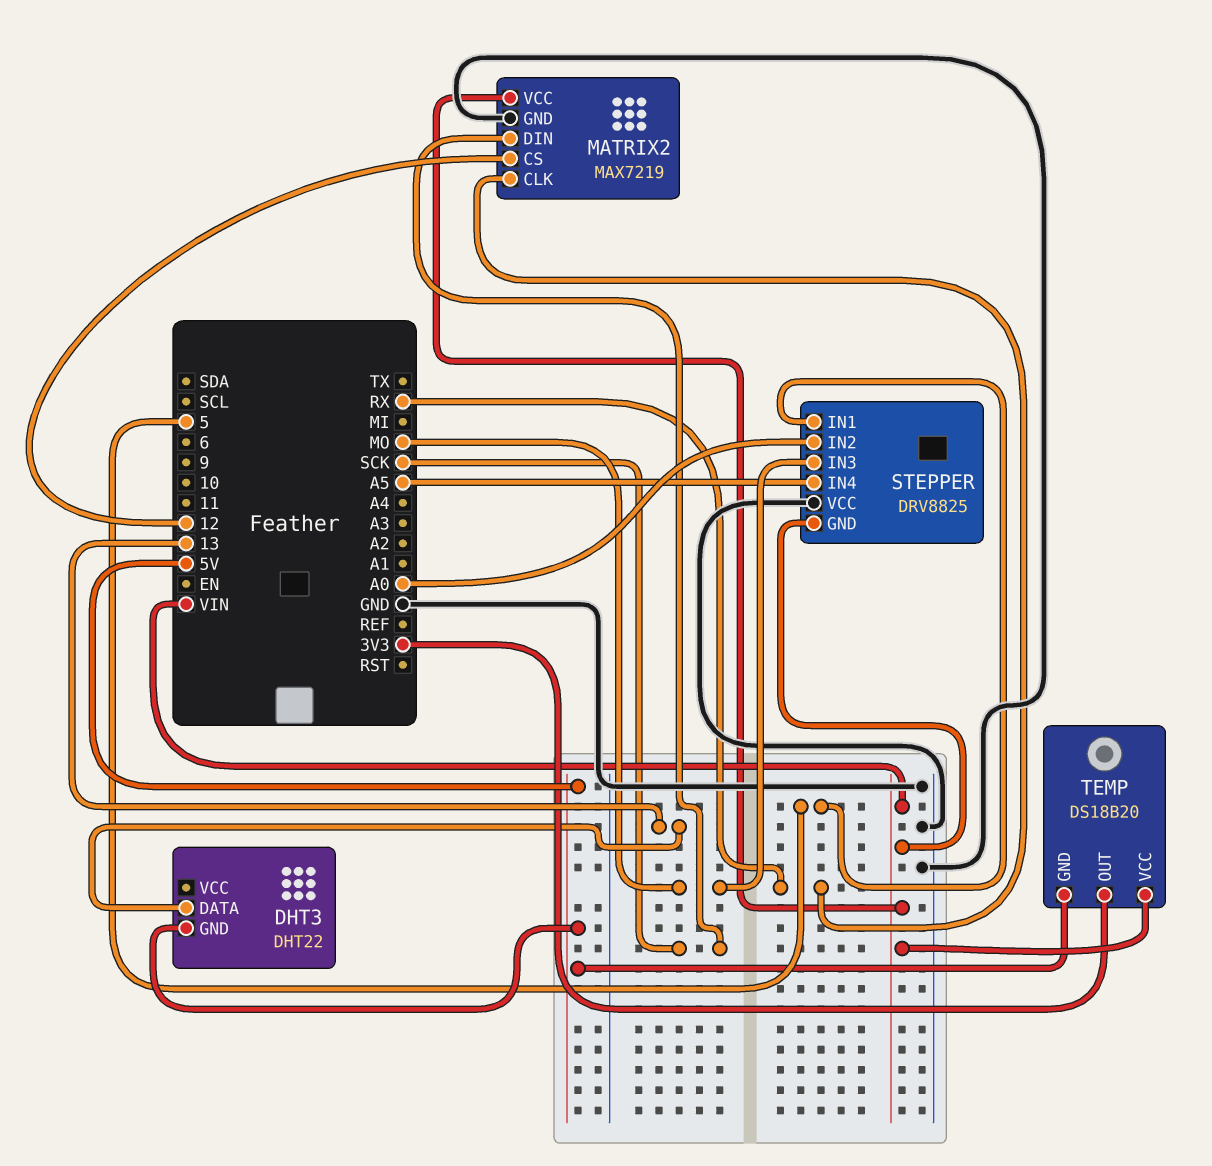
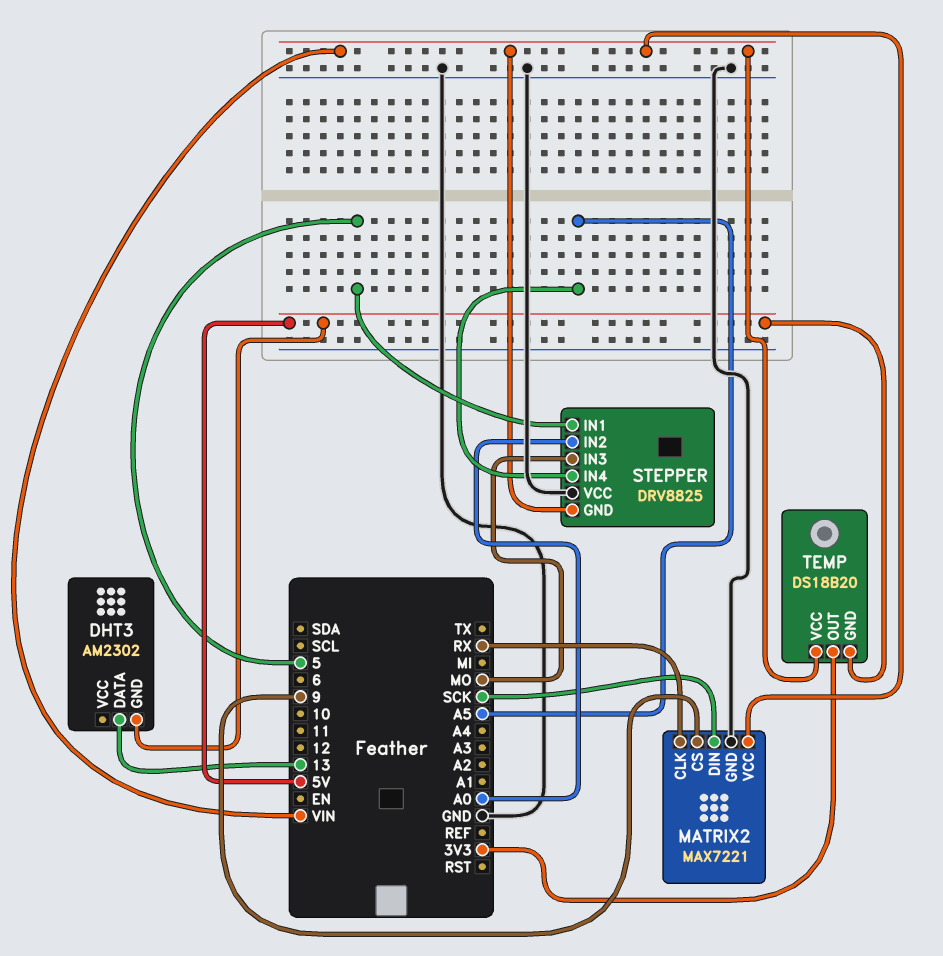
DHT3: DHT22 -> AM2302
MATRIX2: MAX7219 -> MAX7221
MATRIX2 pin CS: 12 -> 9

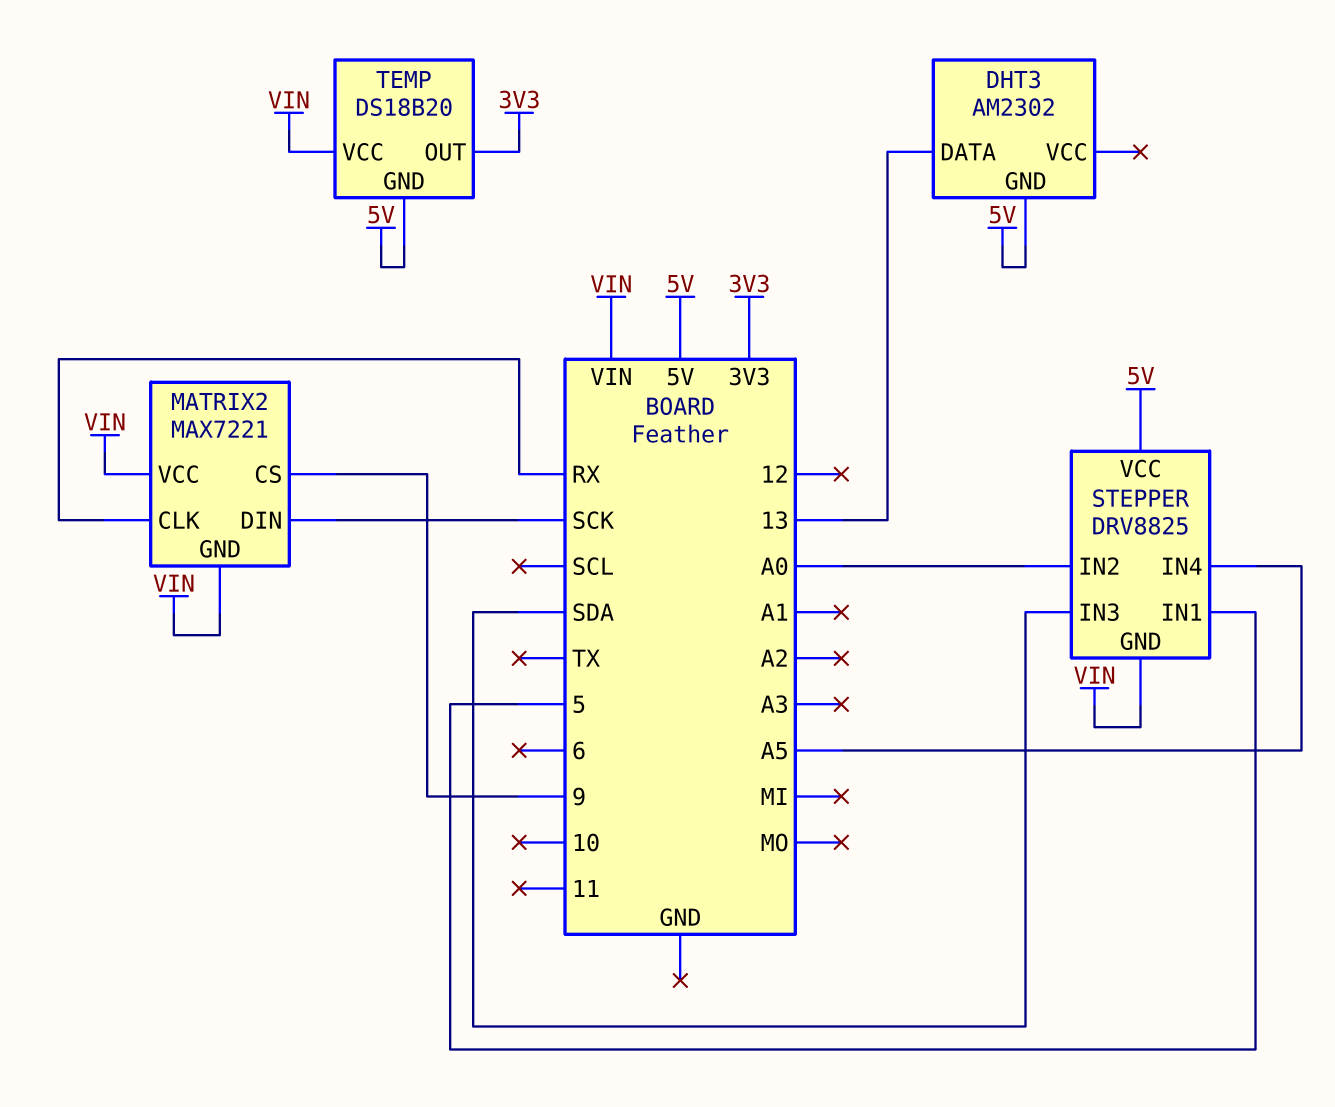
MATRIX2 pin GND: GND -> VIN
STEPPER pin IN3: MO -> SDA
STEPPER pin VCC: GND -> 5V

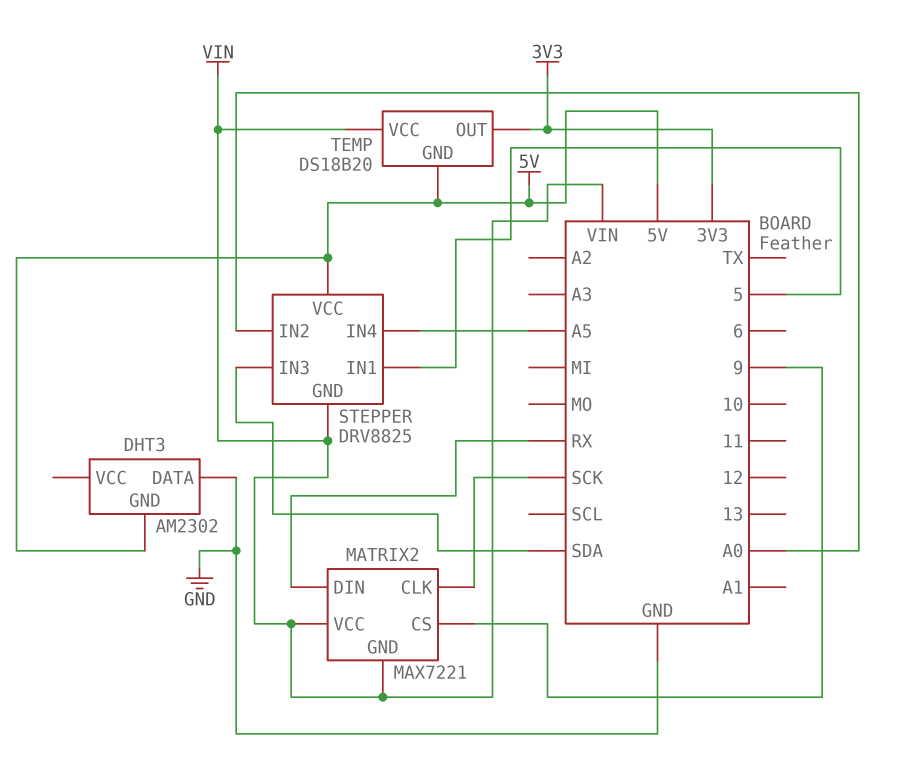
DHT3 pin DATA: 13 -> GND
MATRIX2 pin CLK: RX -> SCK
MATRIX2 pin DIN: SCK -> RX

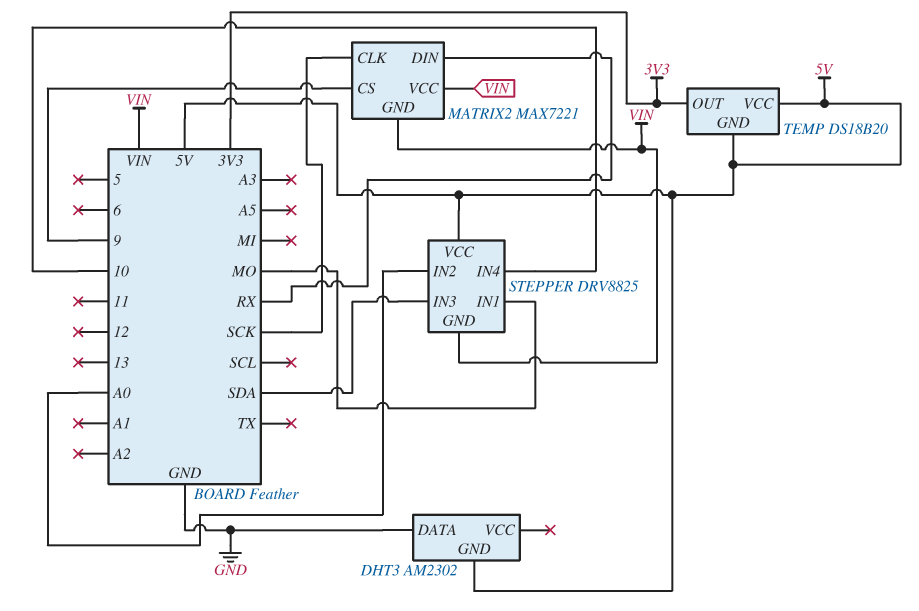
STEPPER pin IN1: 5 -> MO
STEPPER pin IN4: A5 -> 10
TEMP pin VCC: VIN -> 5V

